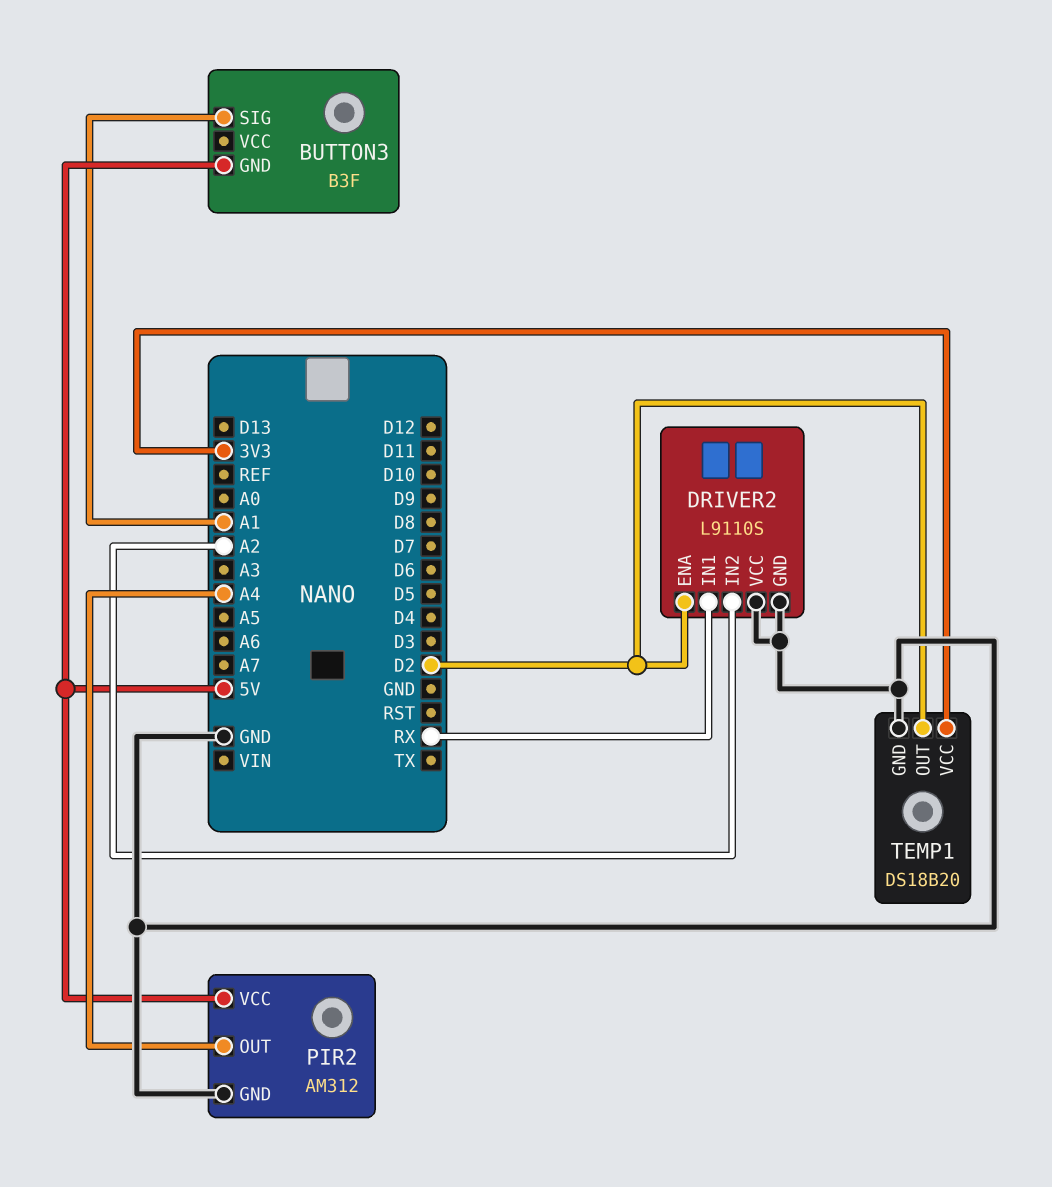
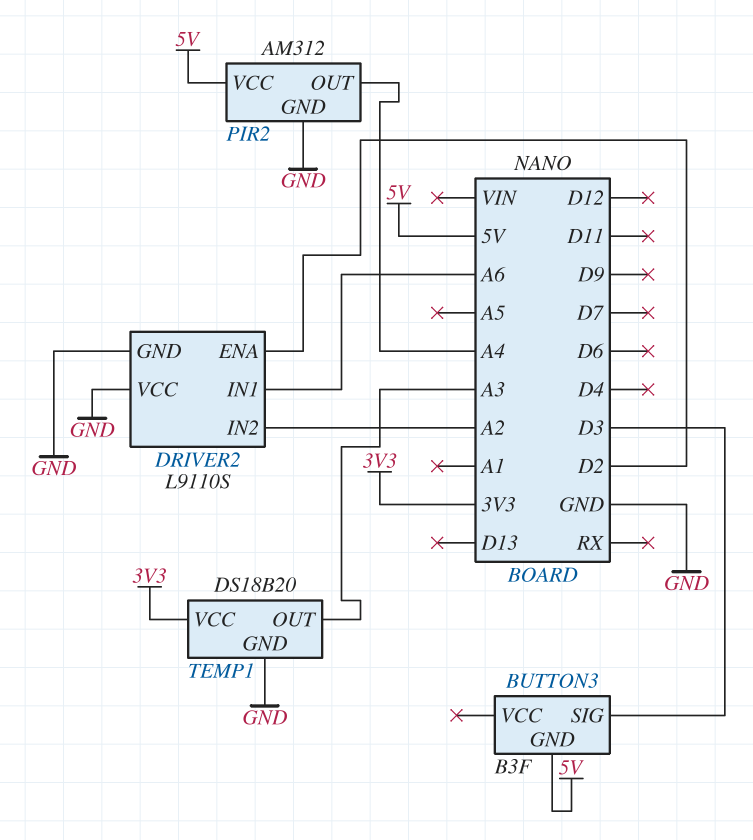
BUTTON3 pin SIG: A1 -> D3
DRIVER2 pin IN1: RX -> A6
TEMP1 pin OUT: D2 -> A3

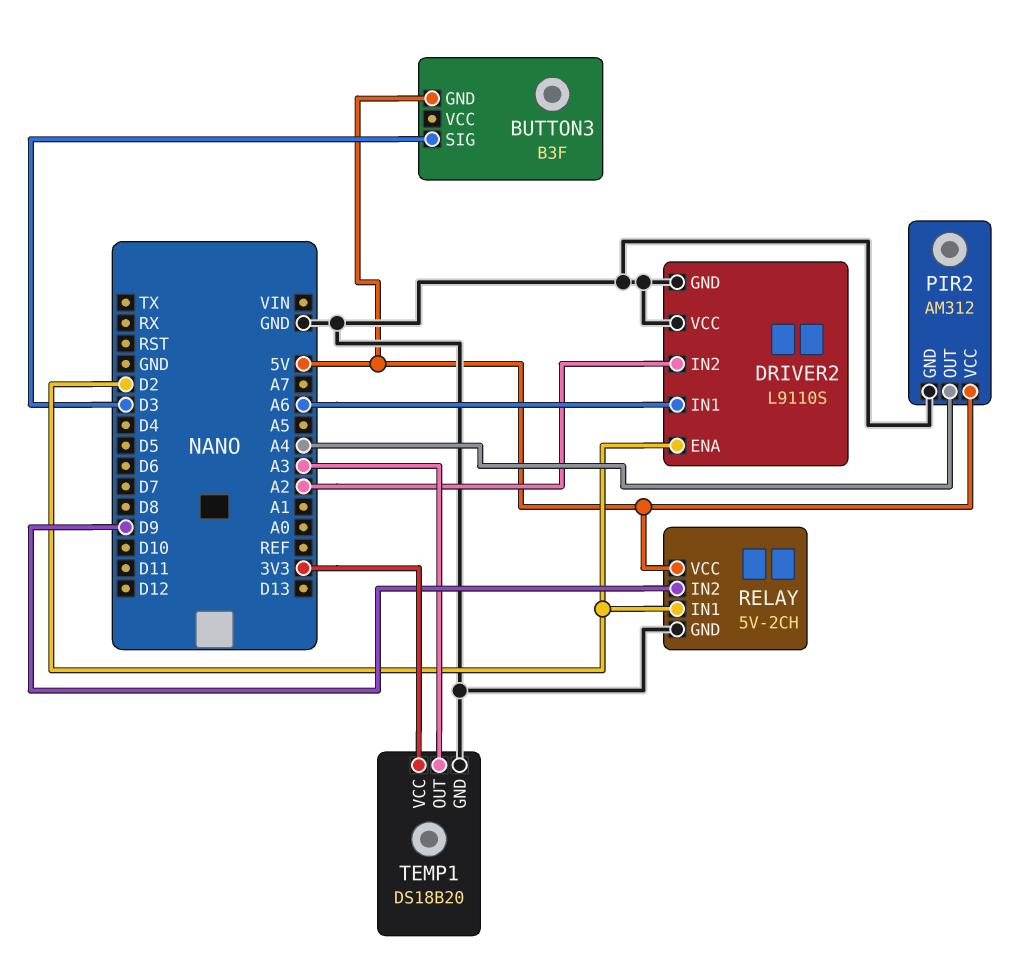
RELAY: none -> 5V-2CH
RELAY pin GND: none -> GND
RELAY pin IN1: none -> D2
RELAY pin IN2: none -> D9
RELAY pin VCC: none -> 5V

